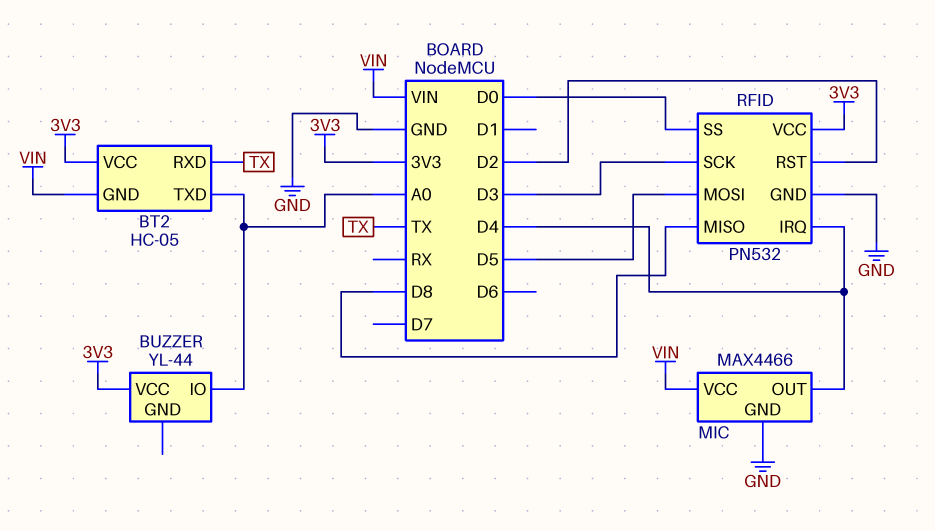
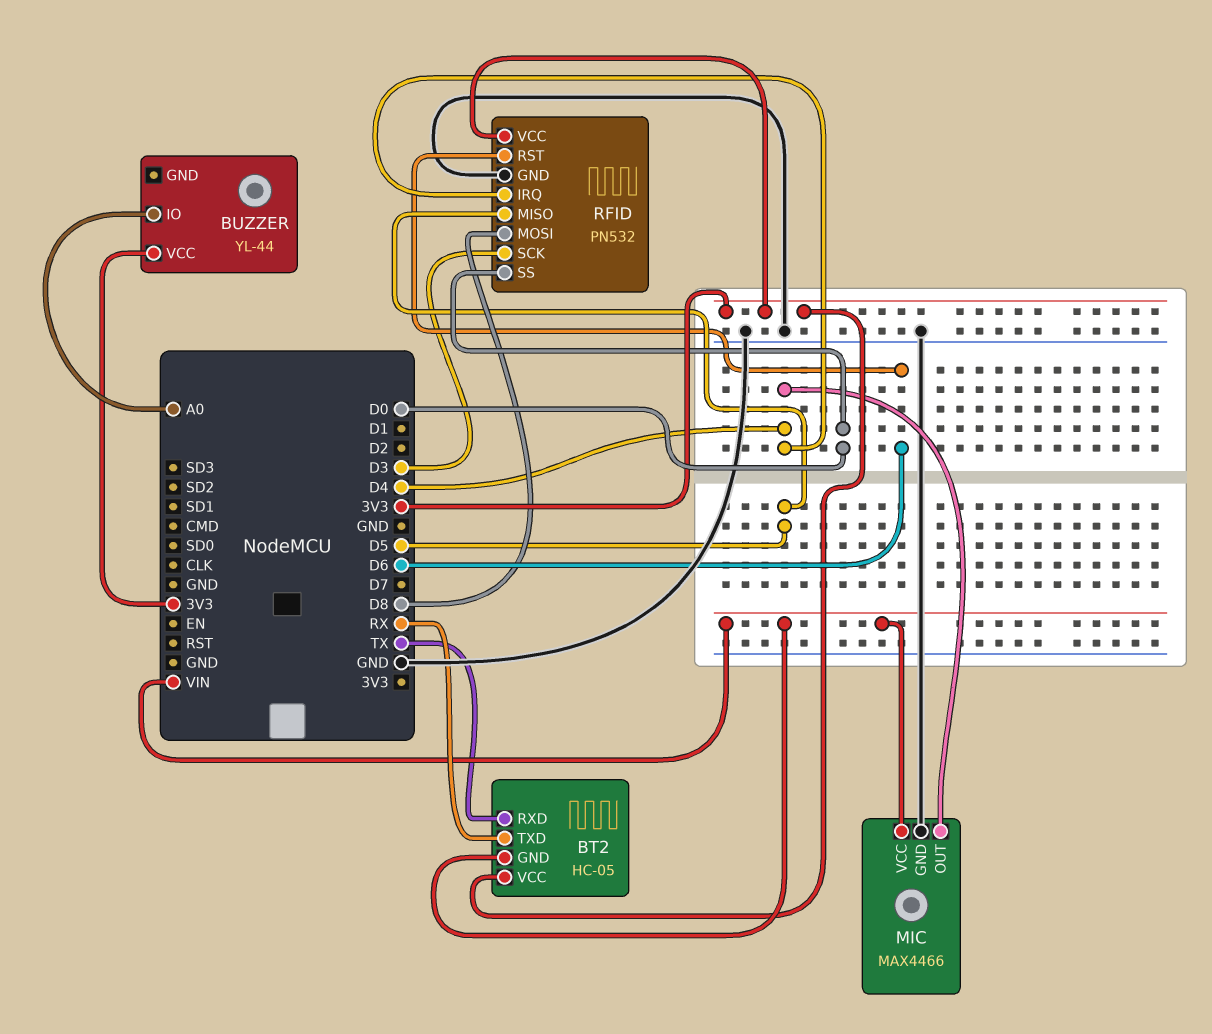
BT2 pin TXD: A0 -> RX
RFID pin MISO: D8 -> D5
RFID pin MOSI: D5 -> D8
RFID pin RST: D2 -> D6

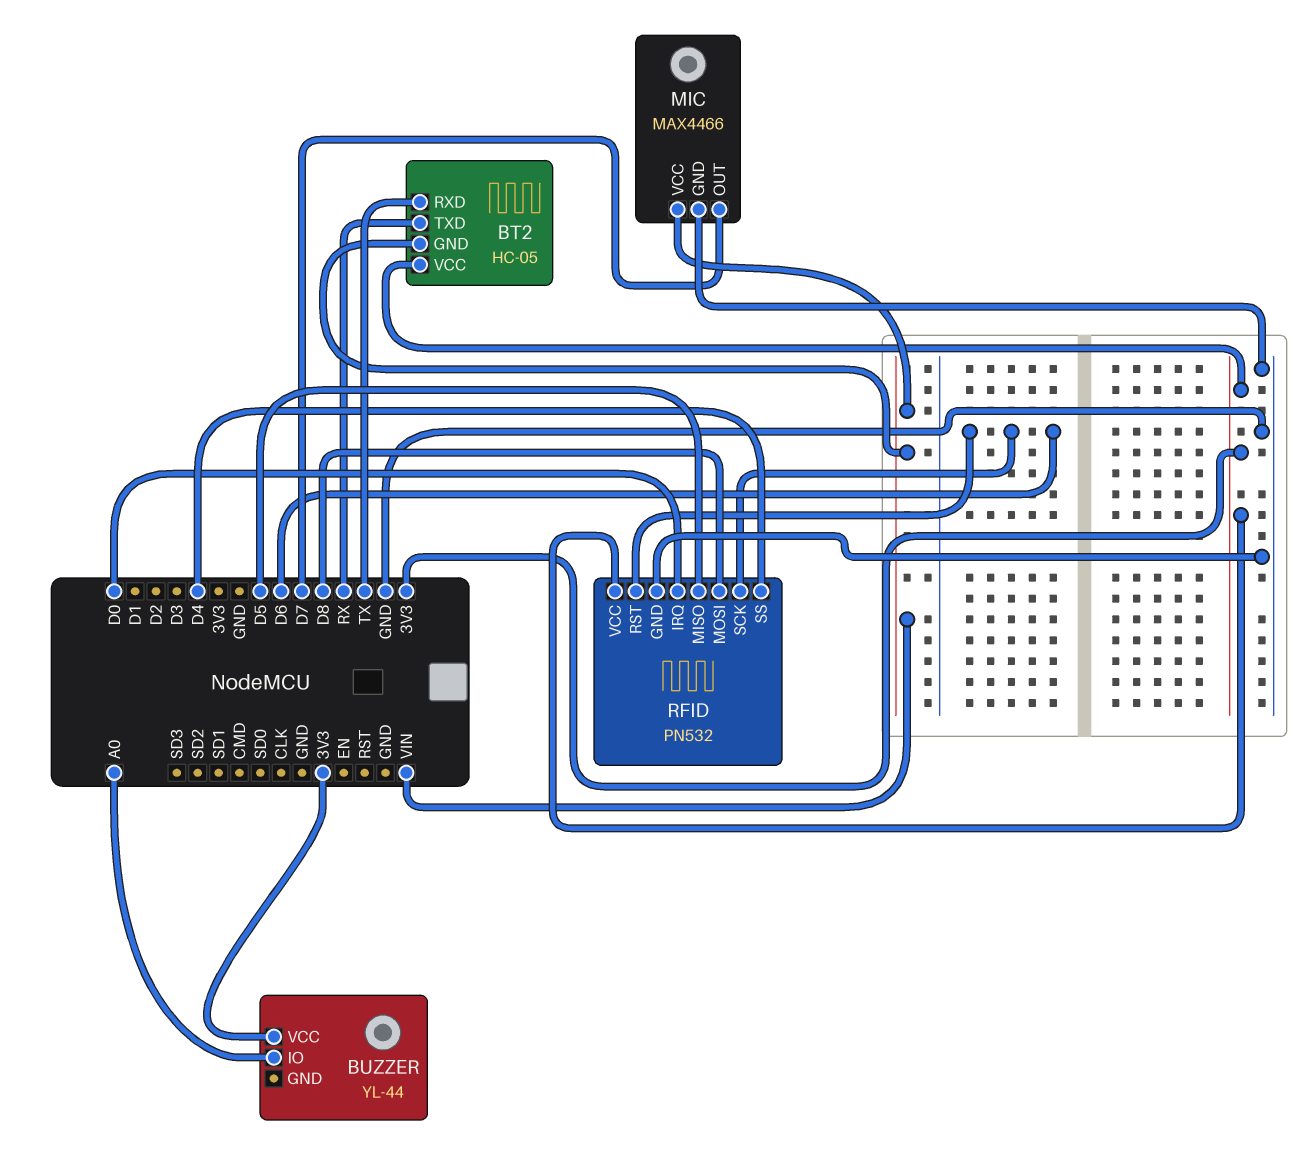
MIC pin OUT: D4 -> D7
RFID pin IRQ: D4 -> D0
RFID pin SCK: D3 -> D6
RFID pin SS: D0 -> D4

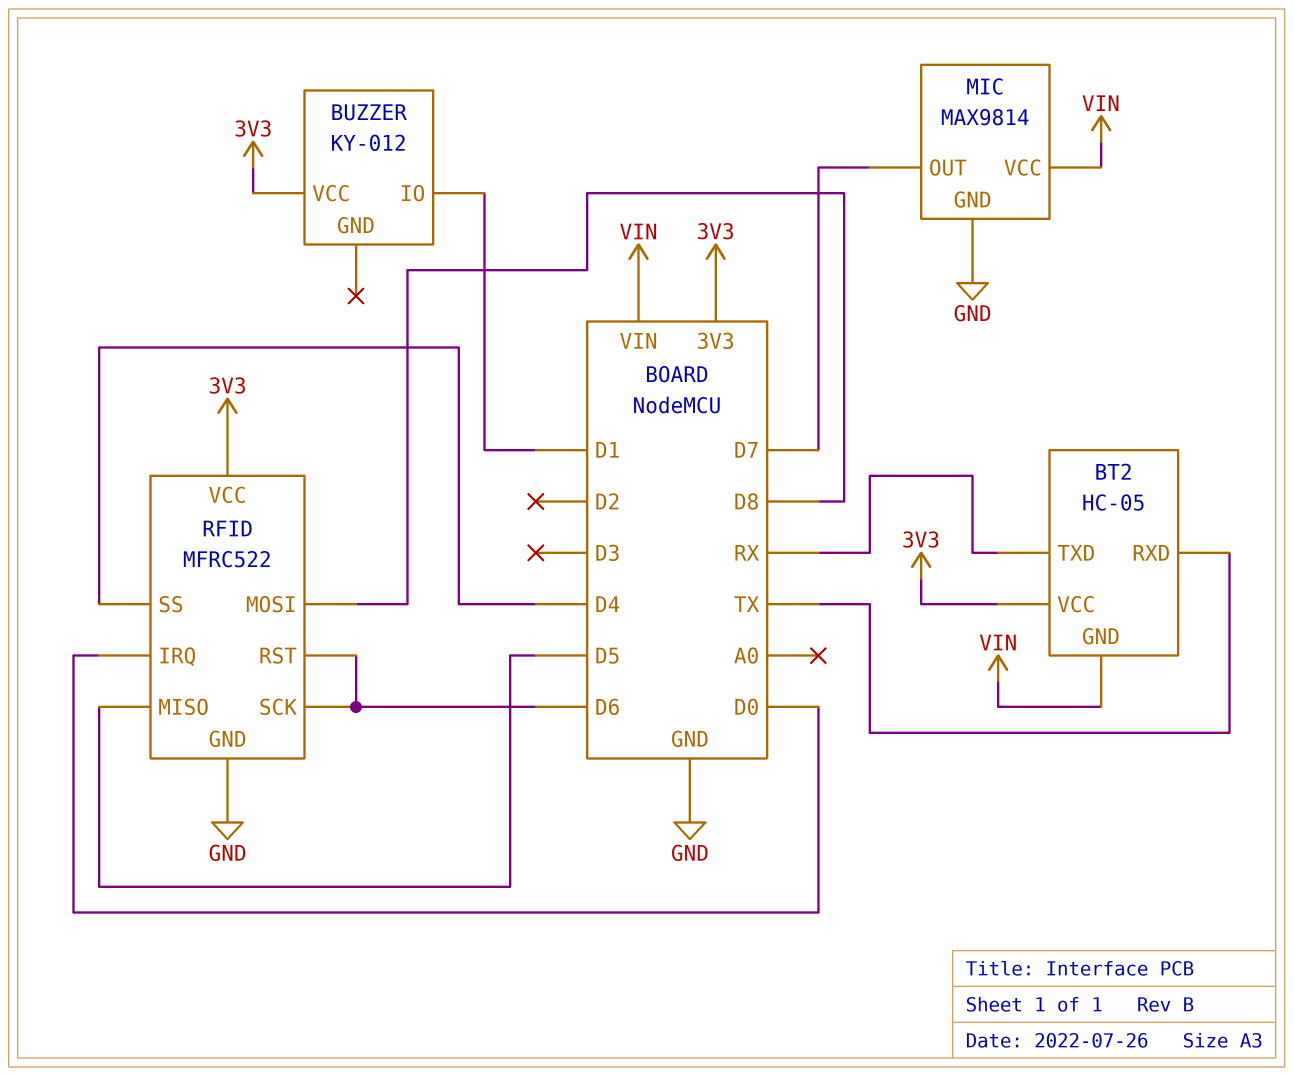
BUZZER: YL-44 -> KY-012
BUZZER pin IO: A0 -> D1
MIC: MAX4466 -> MAX9814
RFID: PN532 -> MFRC522

